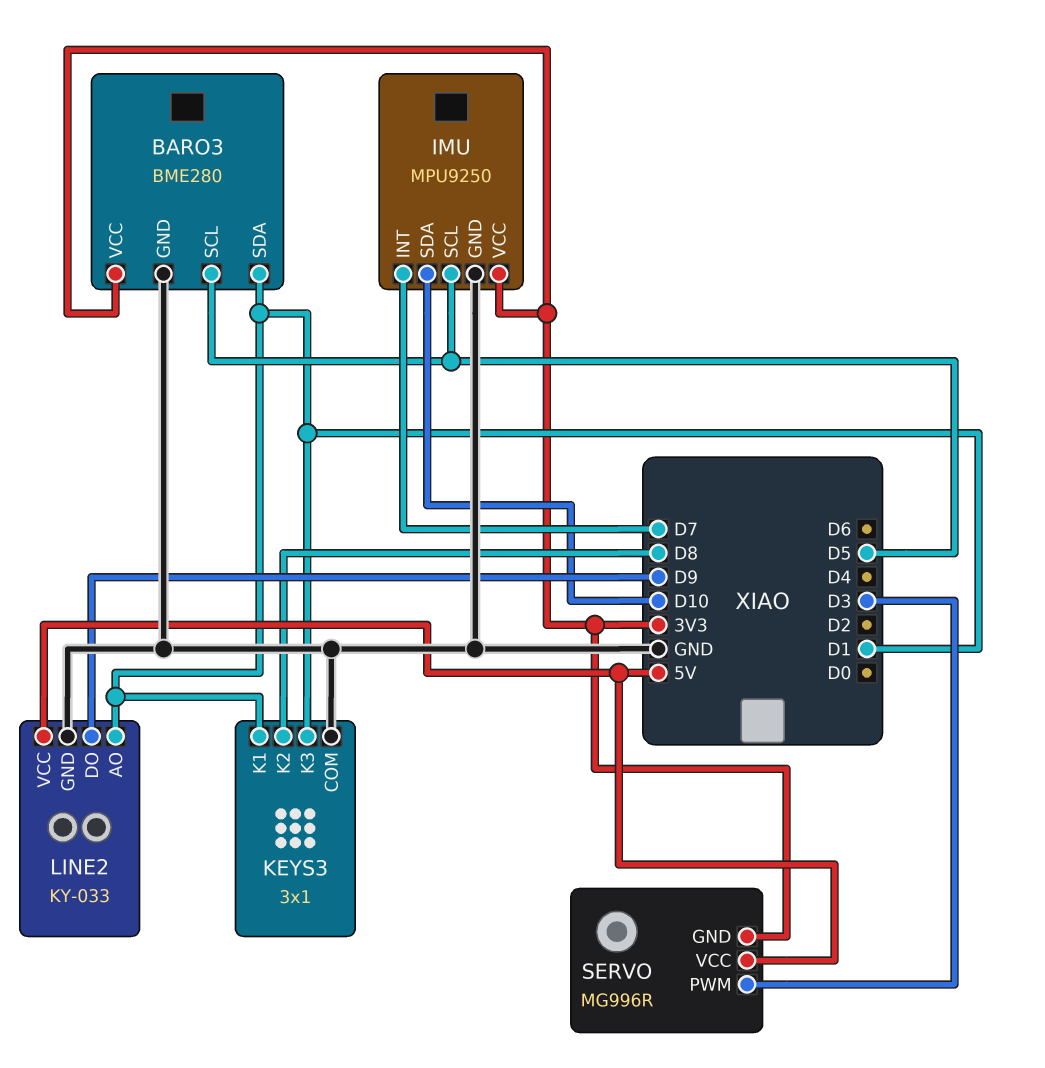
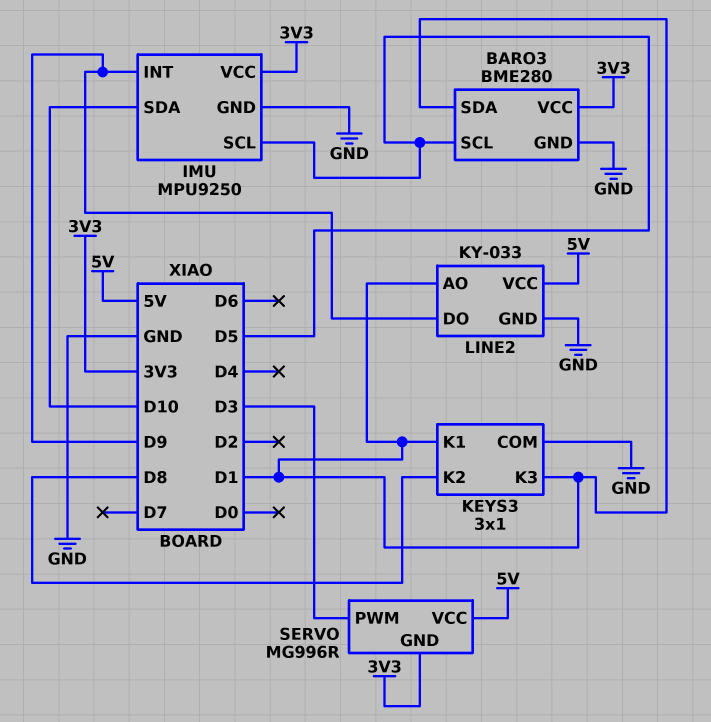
IMU pin INT: D7 -> D9

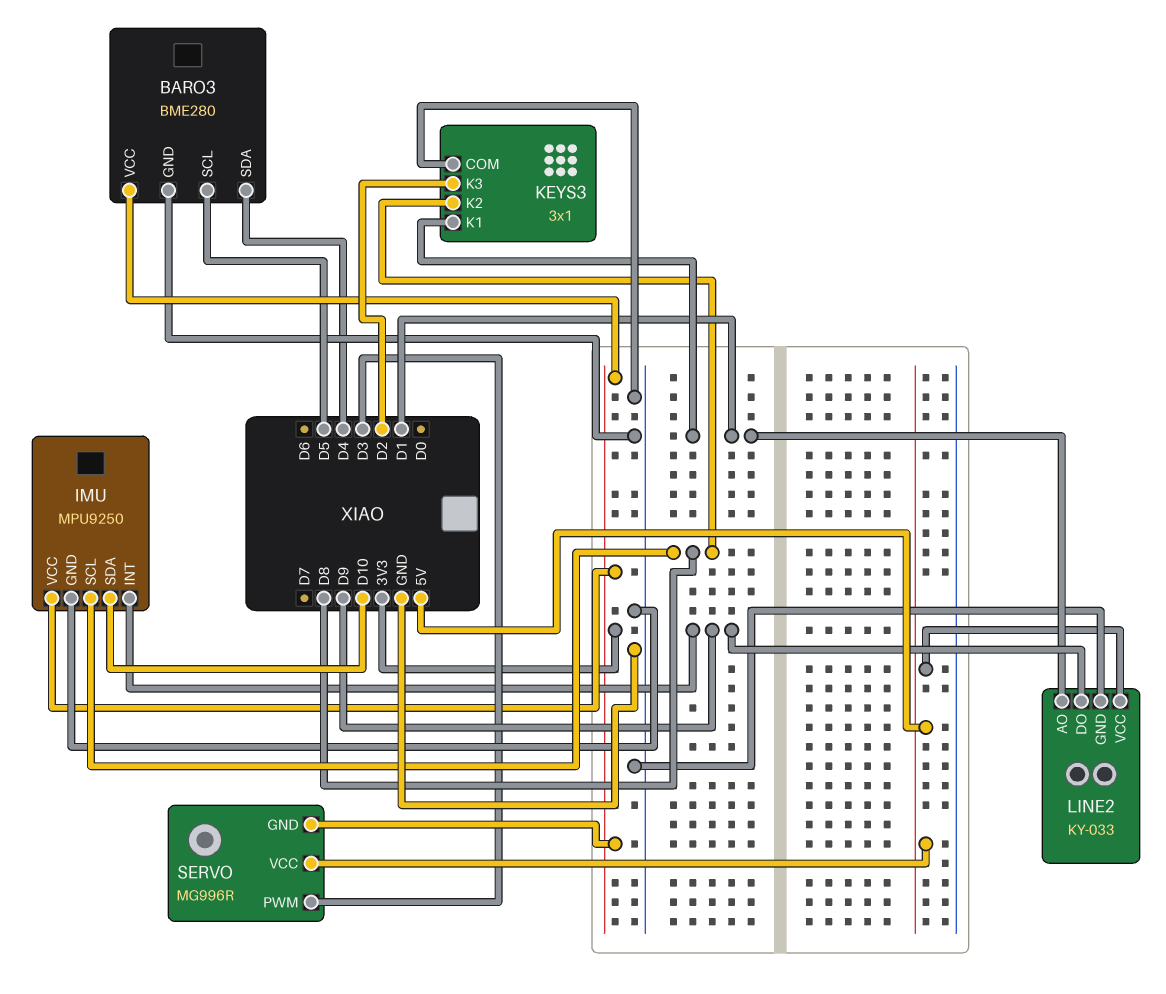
BARO3 pin SDA: D1 -> D4
IMU pin SCL: D5 -> D8
KEYS3 pin K3: D1 -> D2

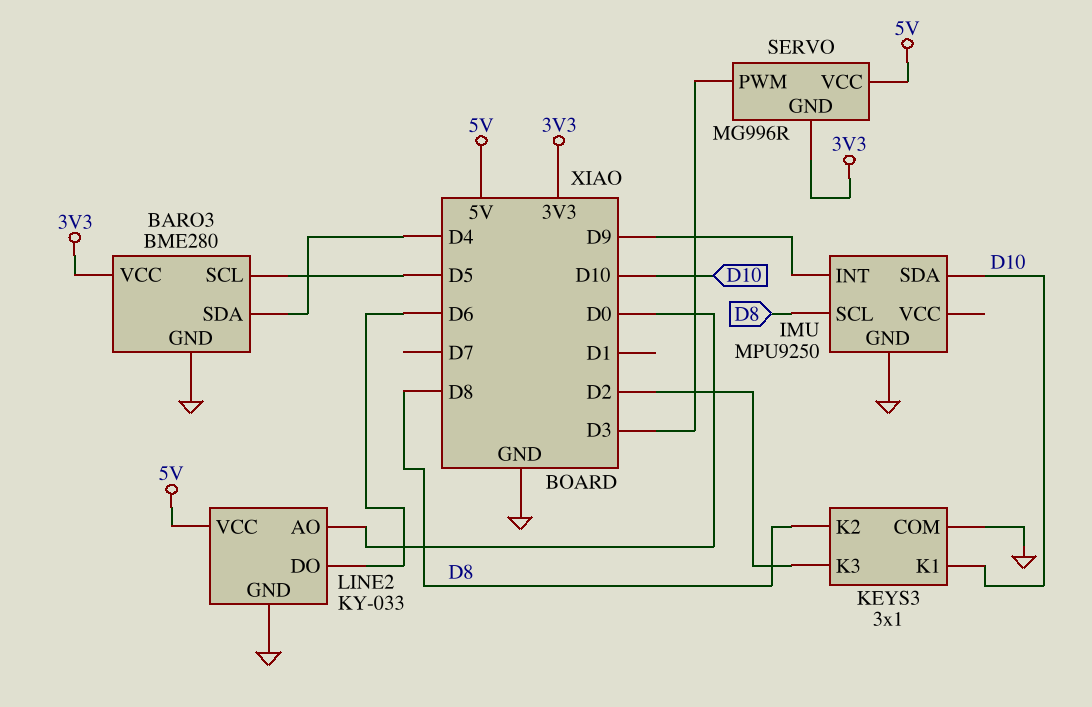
IMU pin VCC: 3V3 -> none
KEYS3 pin K1: D1 -> D10
LINE2 pin AO: D1 -> D0
LINE2 pin DO: D9 -> D6

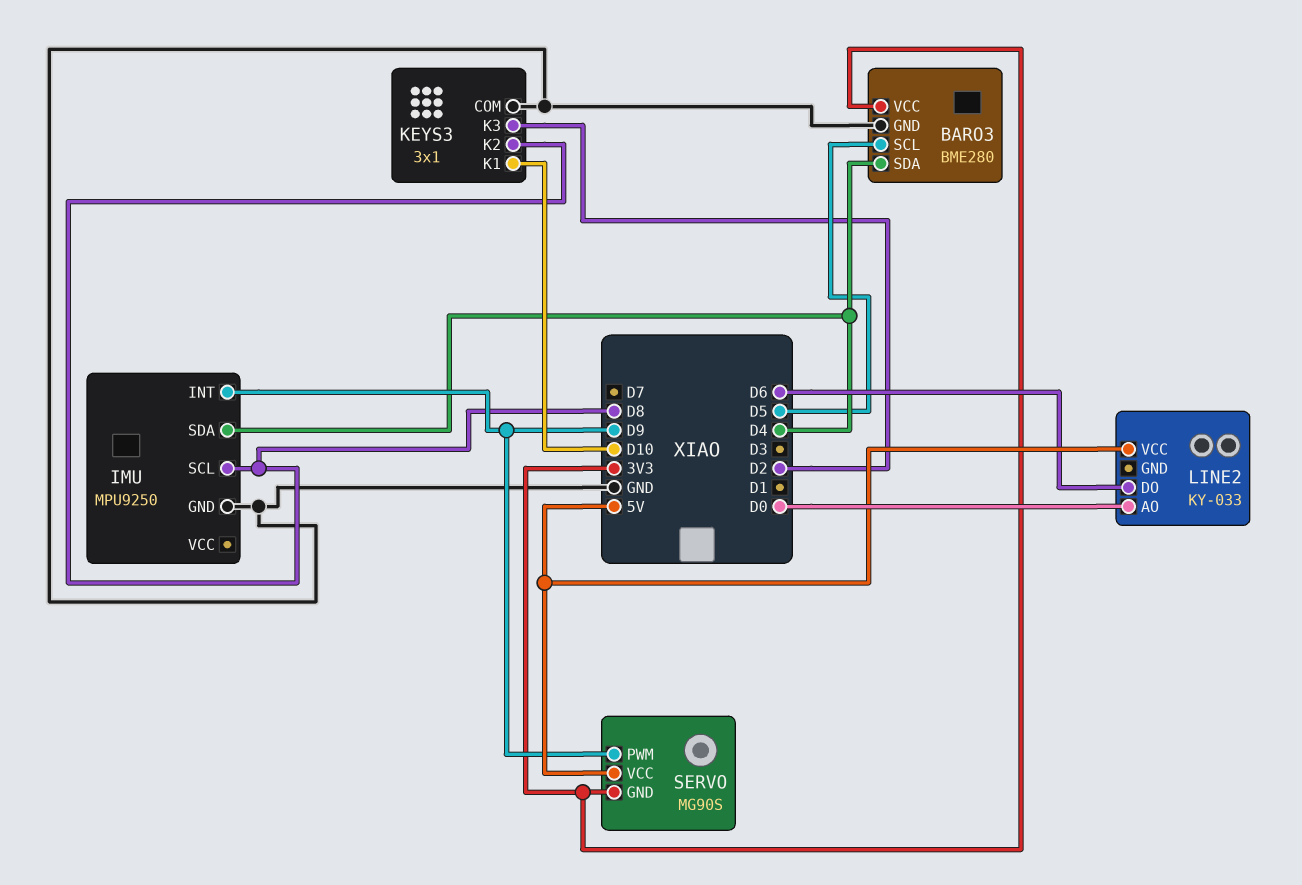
IMU pin SDA: D10 -> D4
LINE2 pin GND: GND -> none
SERVO: MG996R -> MG90S
SERVO pin PWM: D3 -> D9

